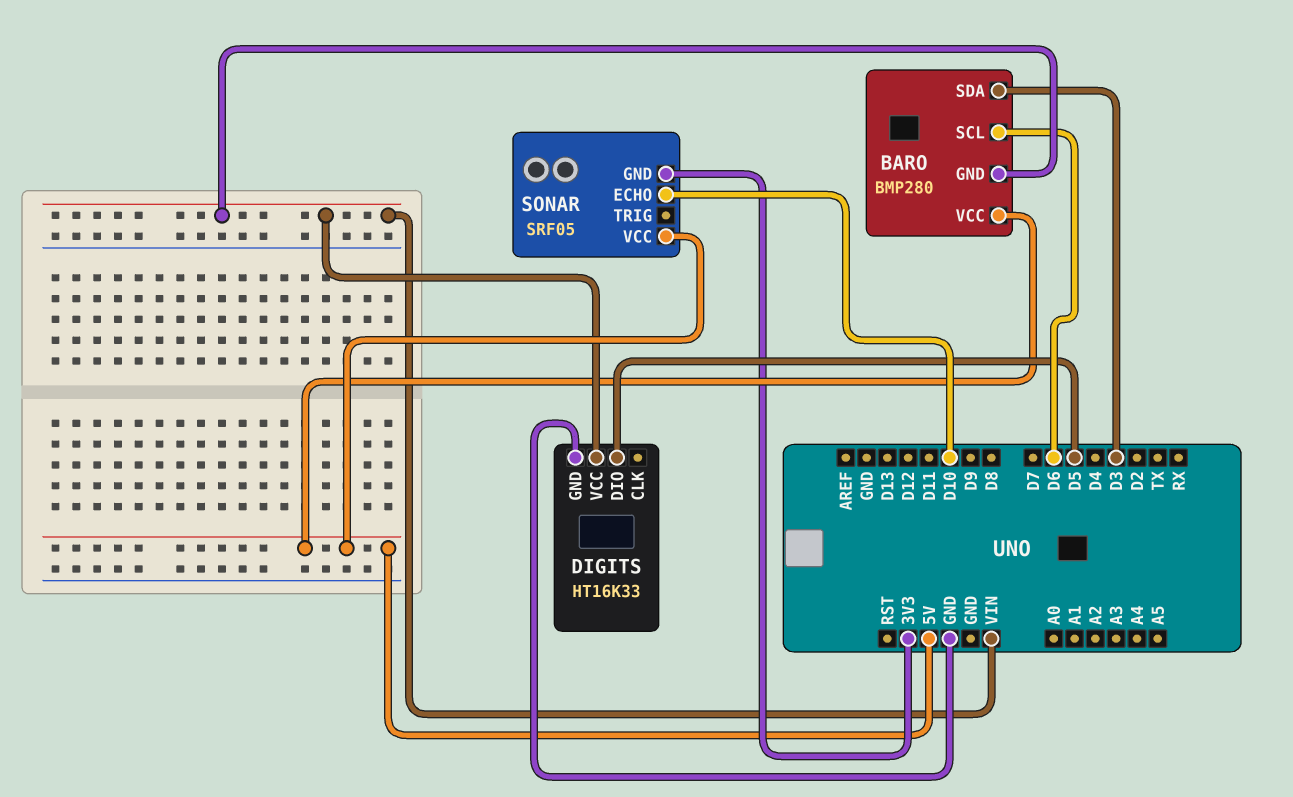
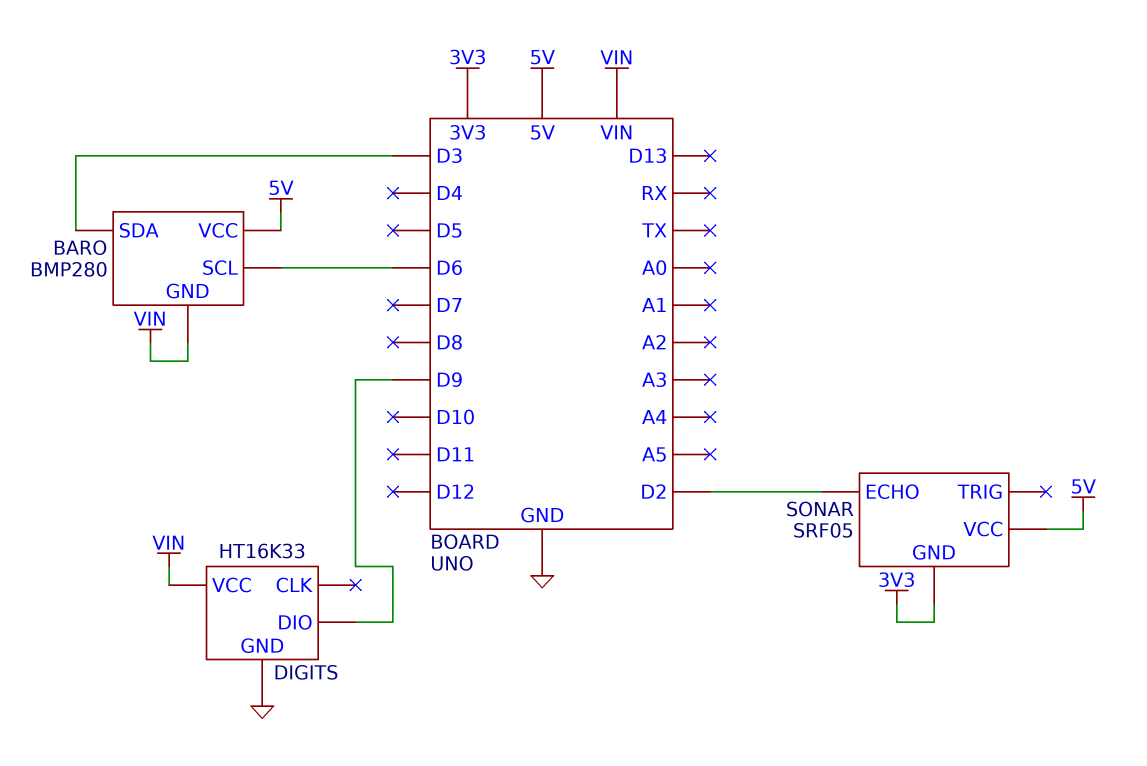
DIGITS pin DIO: D5 -> D9
SONAR pin ECHO: D10 -> D2

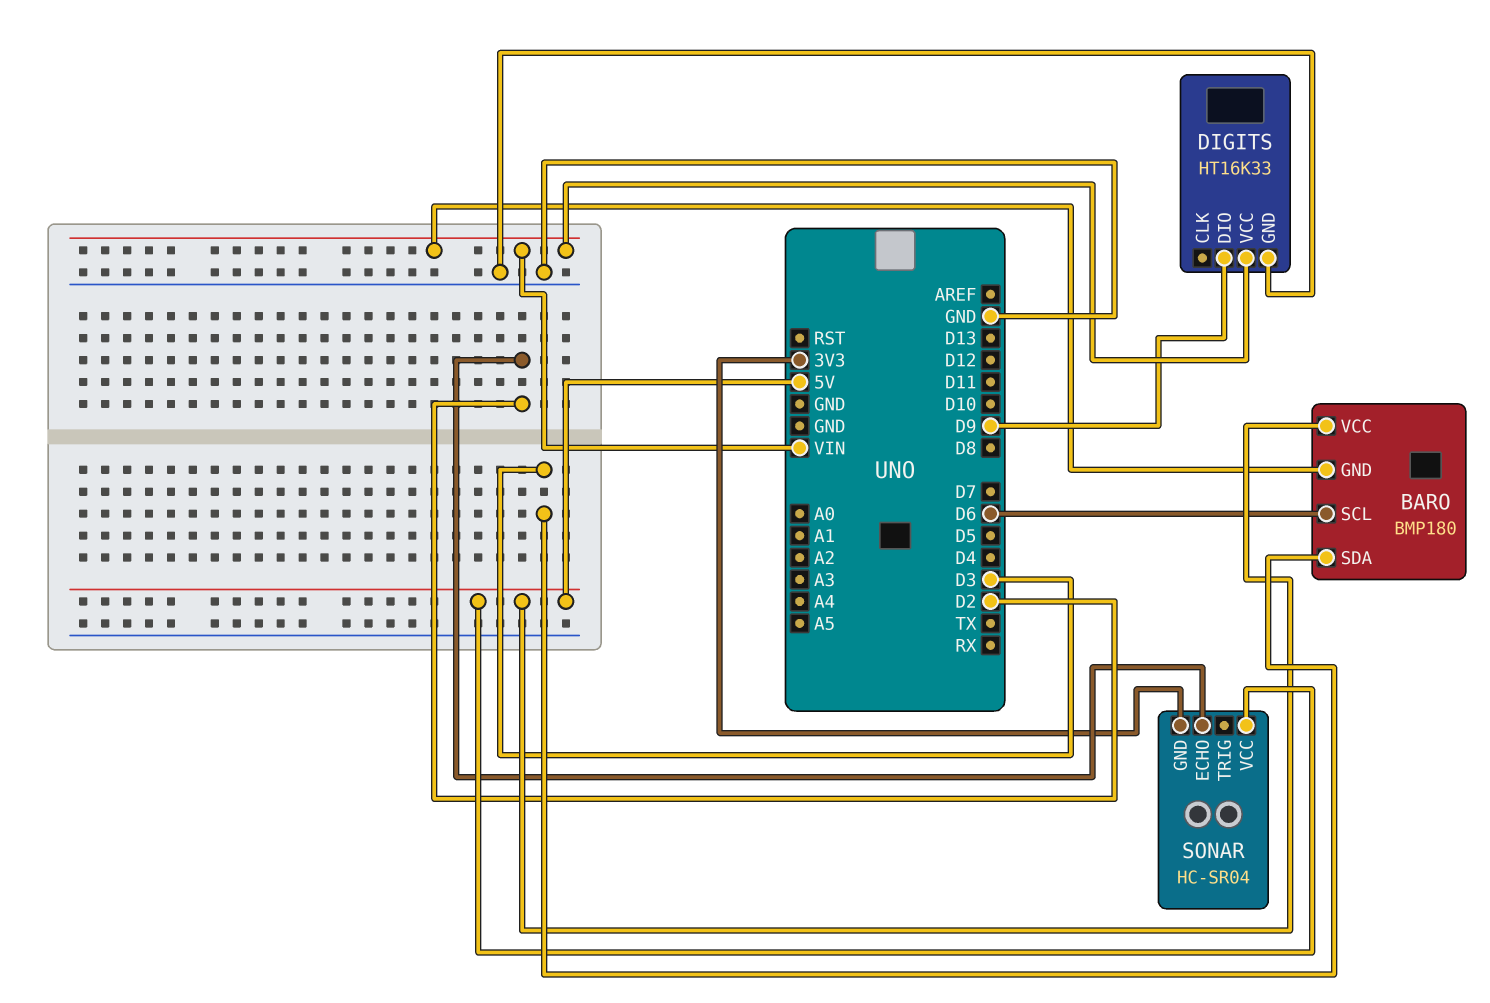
BARO: BMP280 -> BMP180
SONAR: SRF05 -> HC-SR04

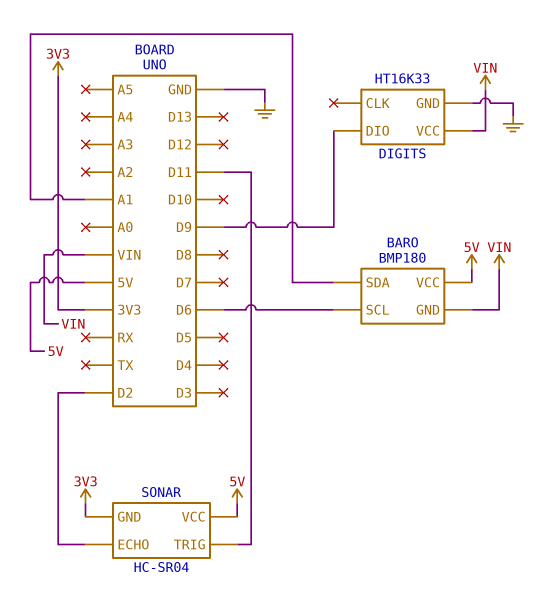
BARO pin SDA: D3 -> A1
SONAR pin TRIG: none -> D11

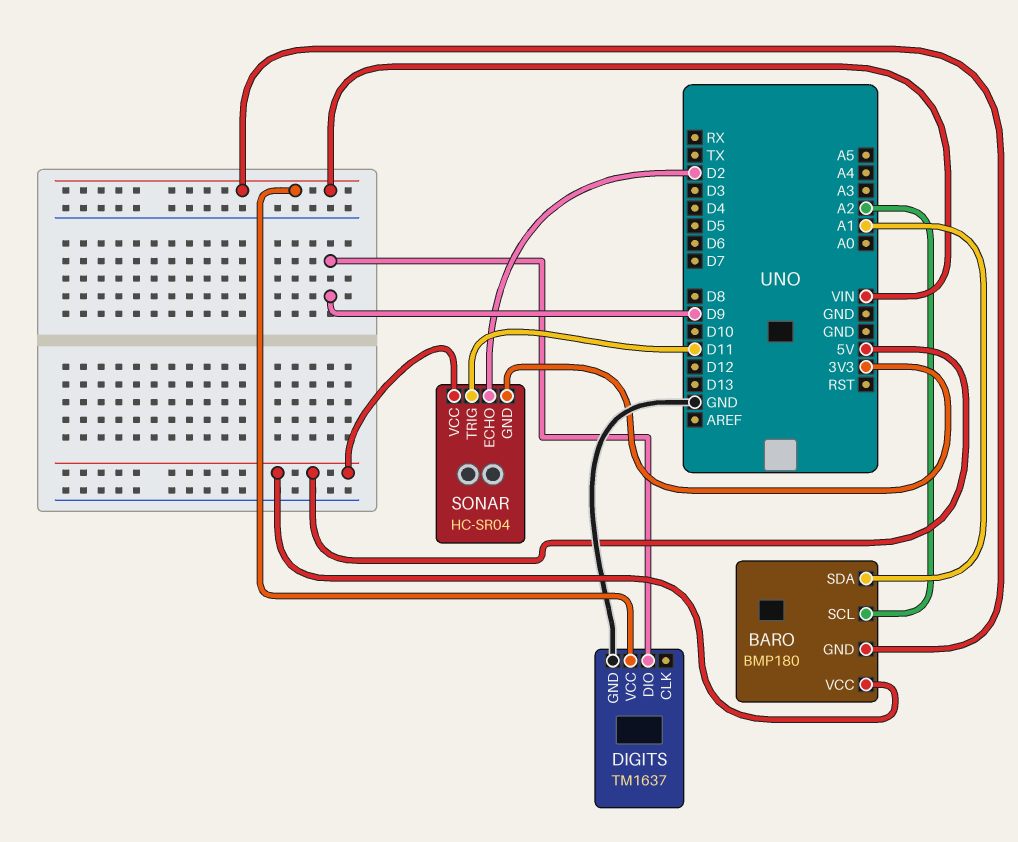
BARO pin SCL: D6 -> A2
DIGITS: HT16K33 -> TM1637

